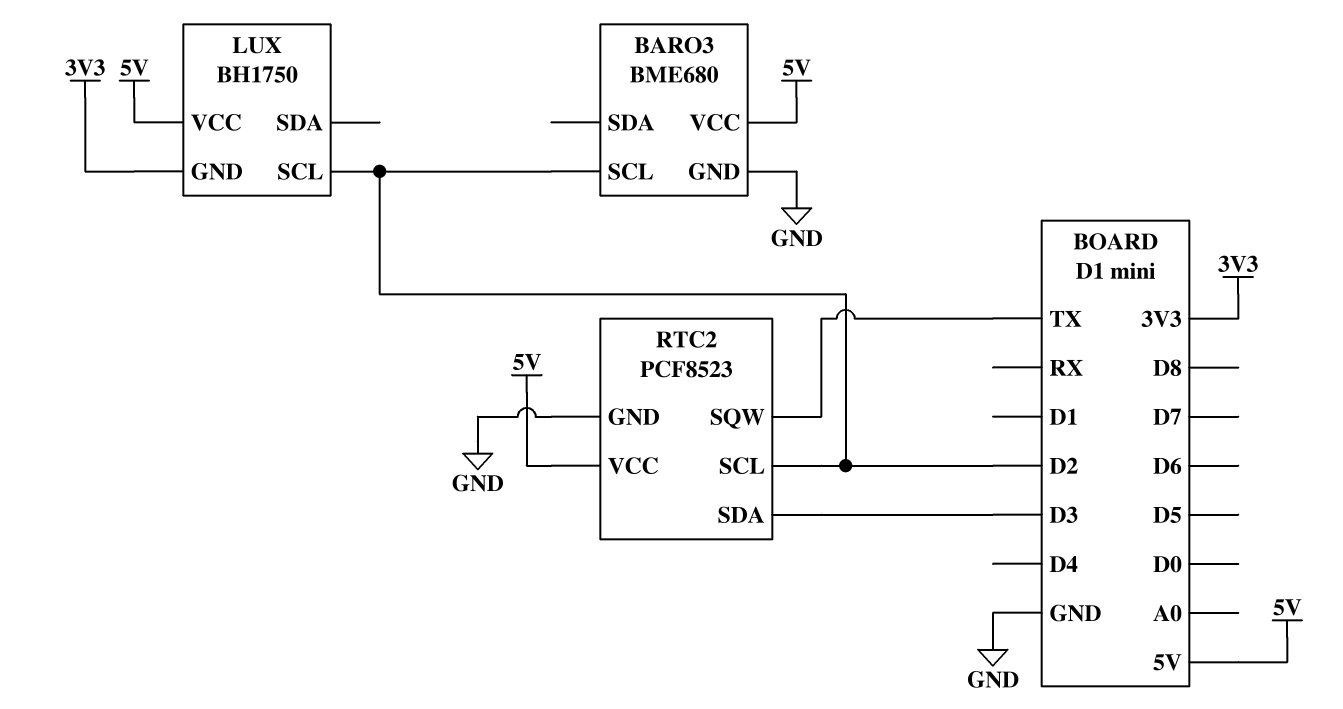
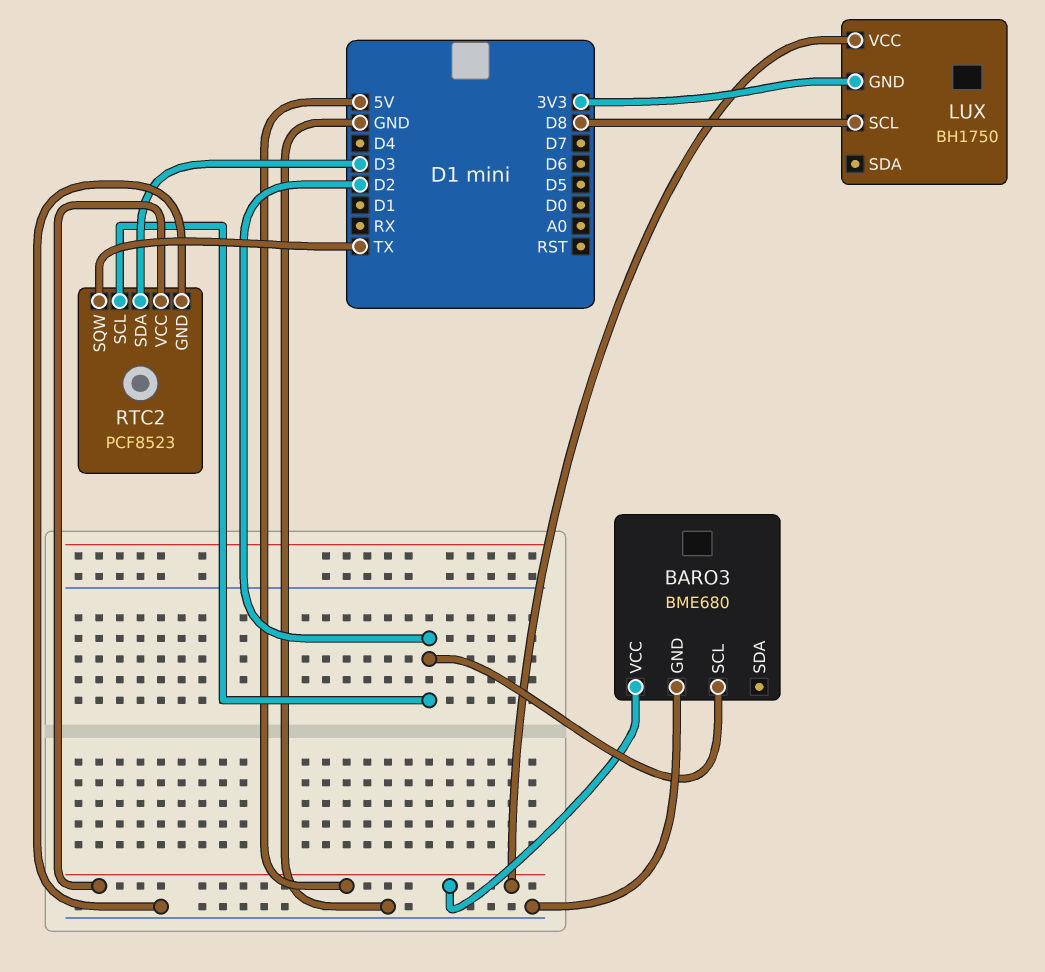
LUX pin SCL: D2 -> D8

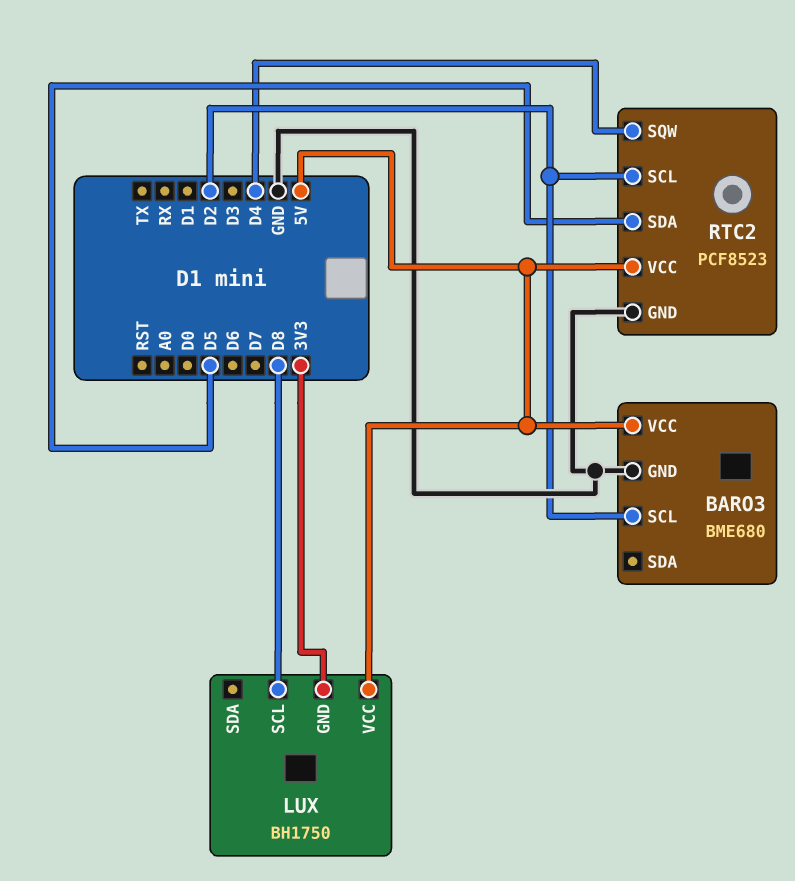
RTC2 pin SDA: D3 -> D5
RTC2 pin SQW: TX -> D4

